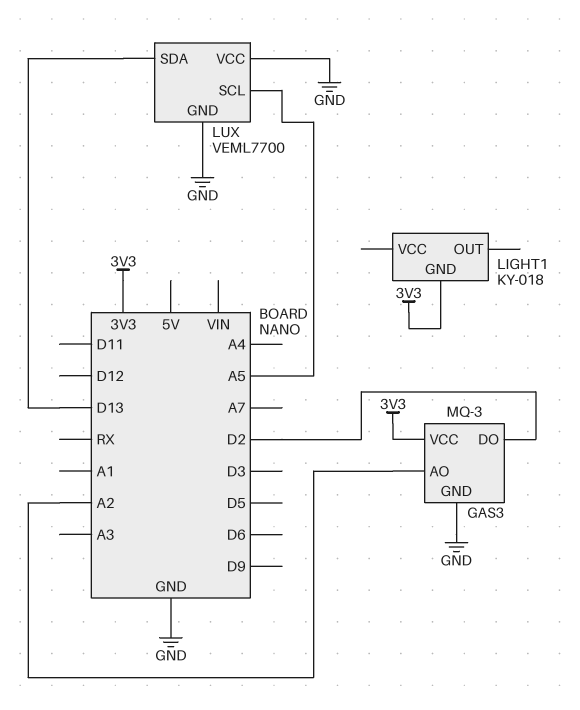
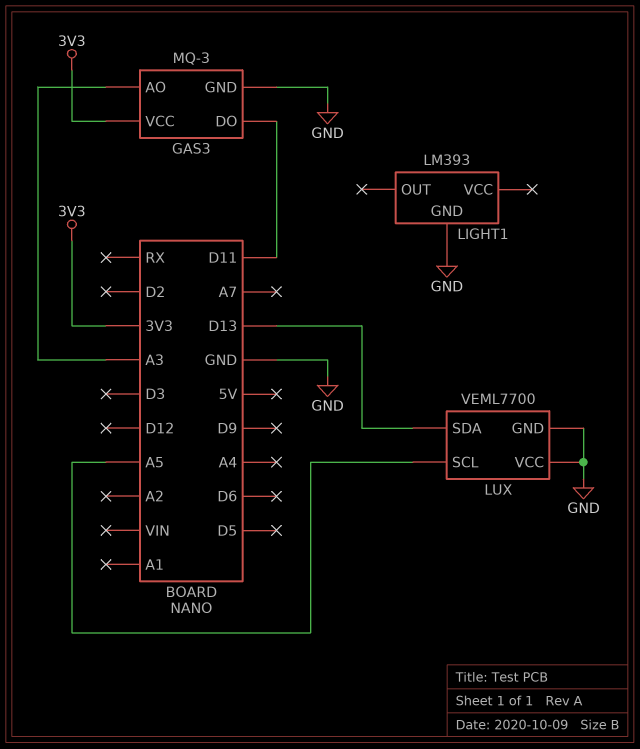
GAS3 pin AO: A2 -> A3
GAS3 pin DO: D2 -> D11
LIGHT1: KY-018 -> LM393
LIGHT1 pin GND: 3V3 -> GND

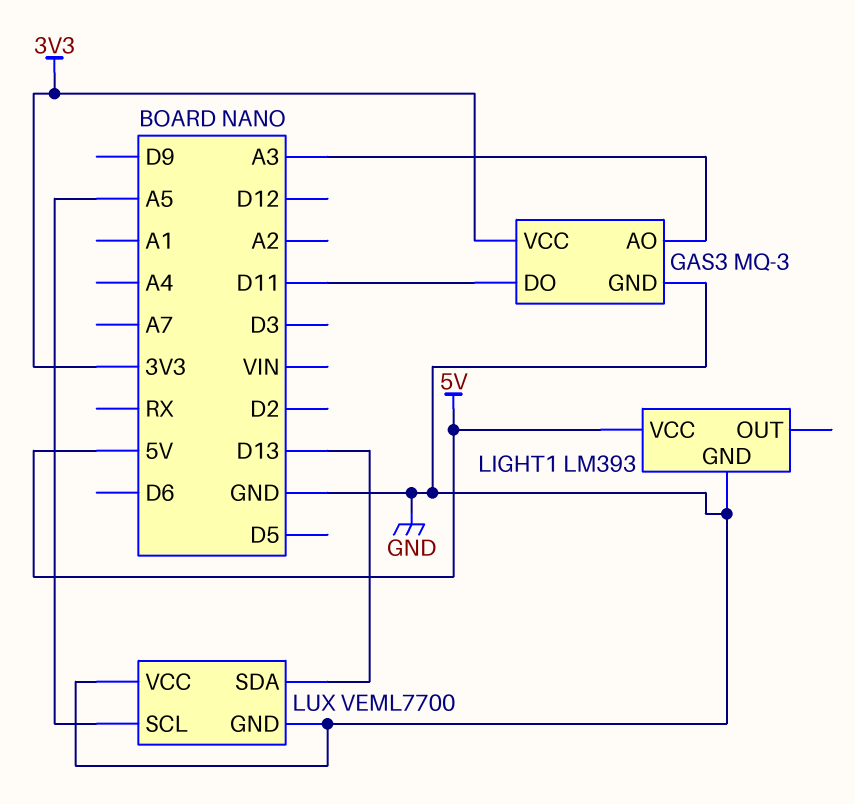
LIGHT1 pin VCC: none -> 5V

